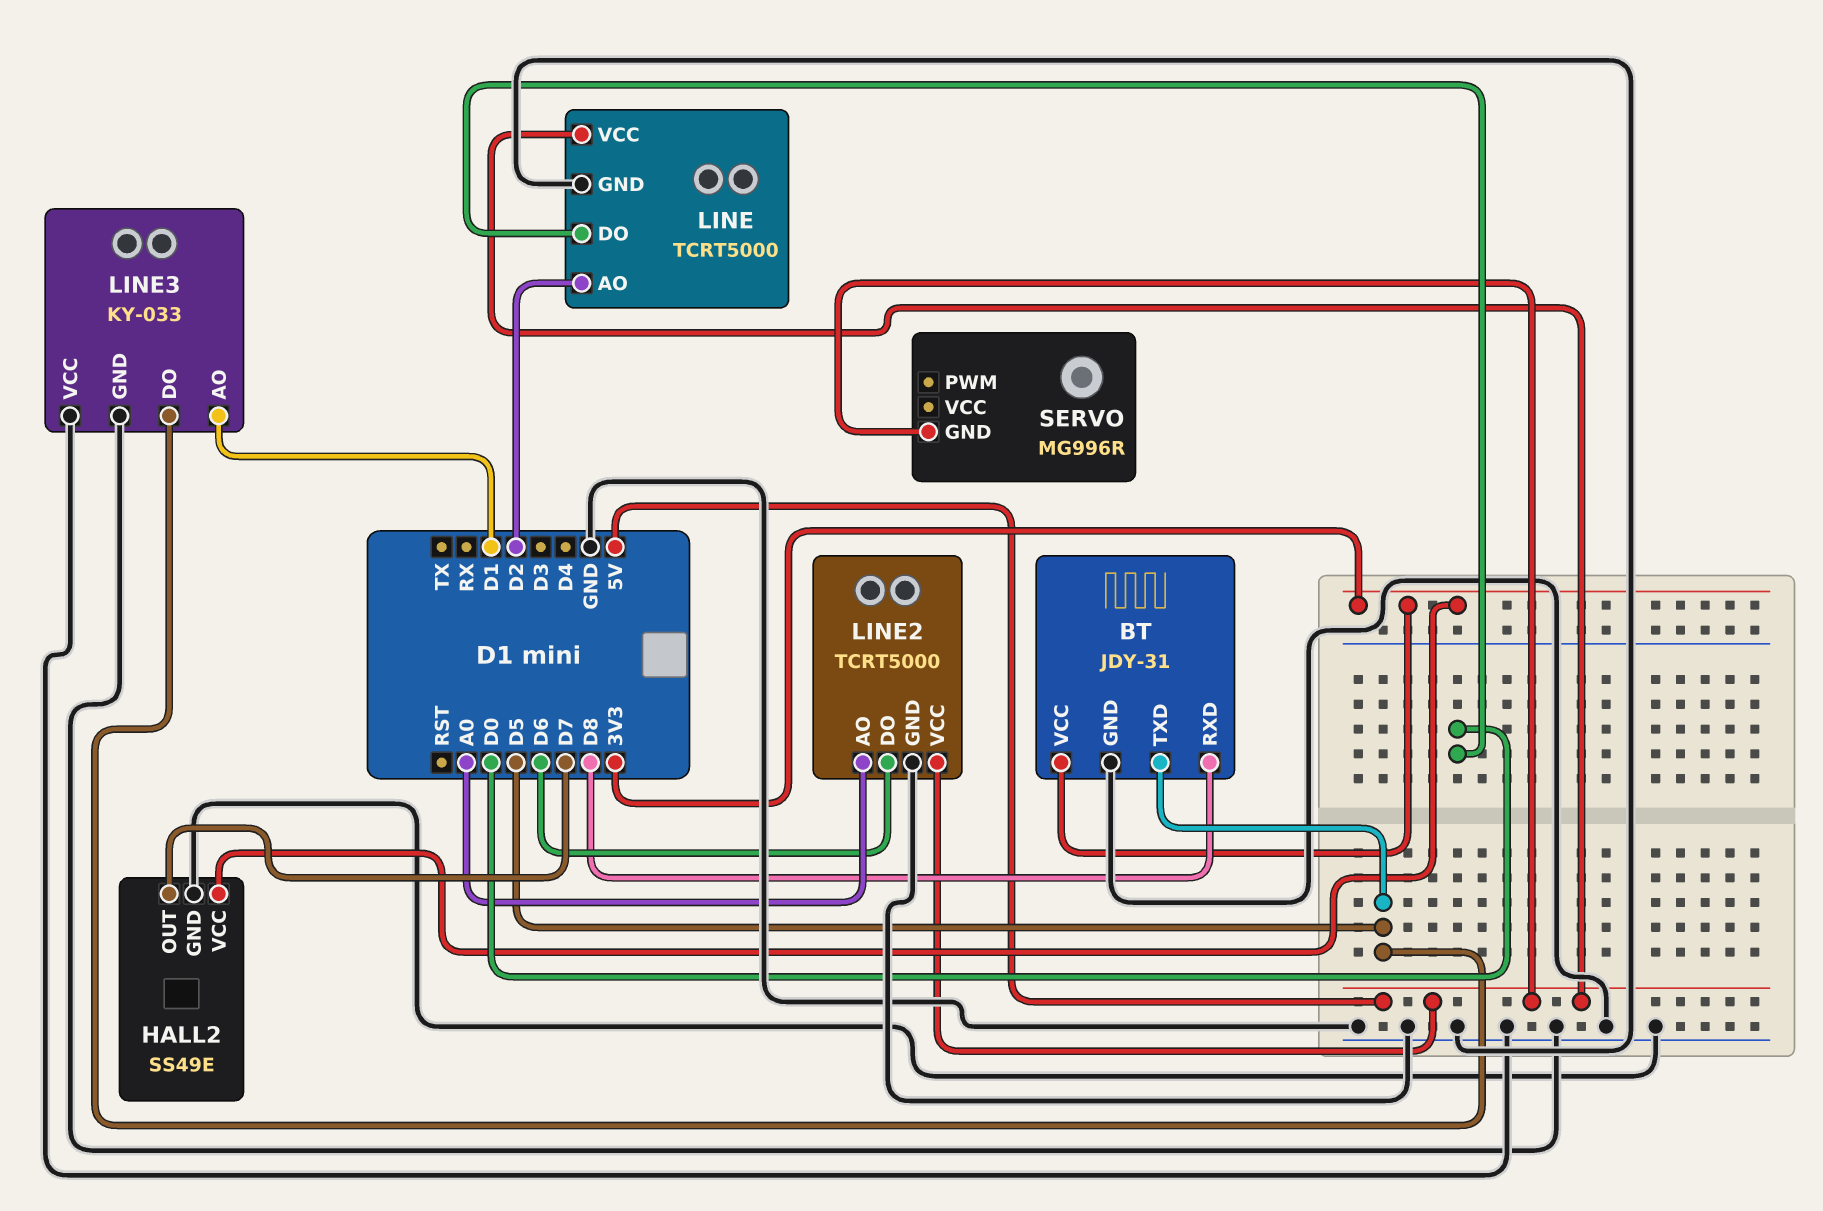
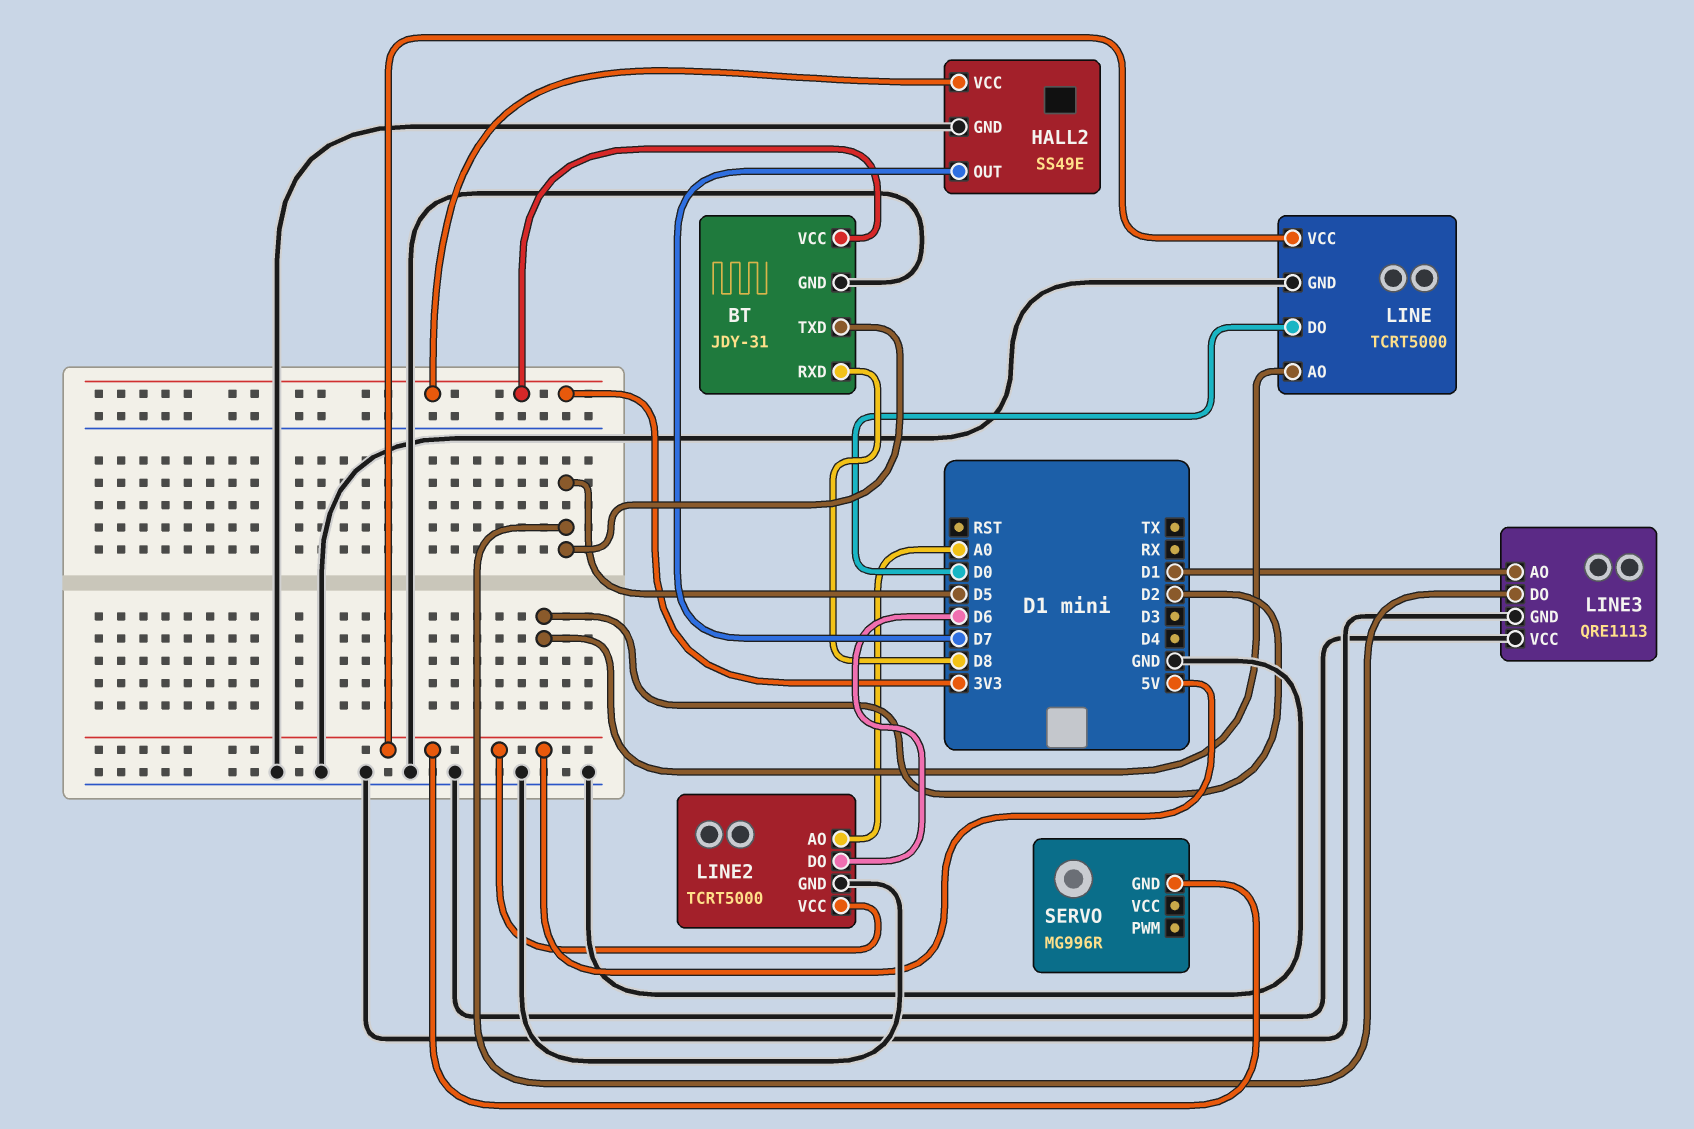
LINE3: KY-033 -> QRE1113

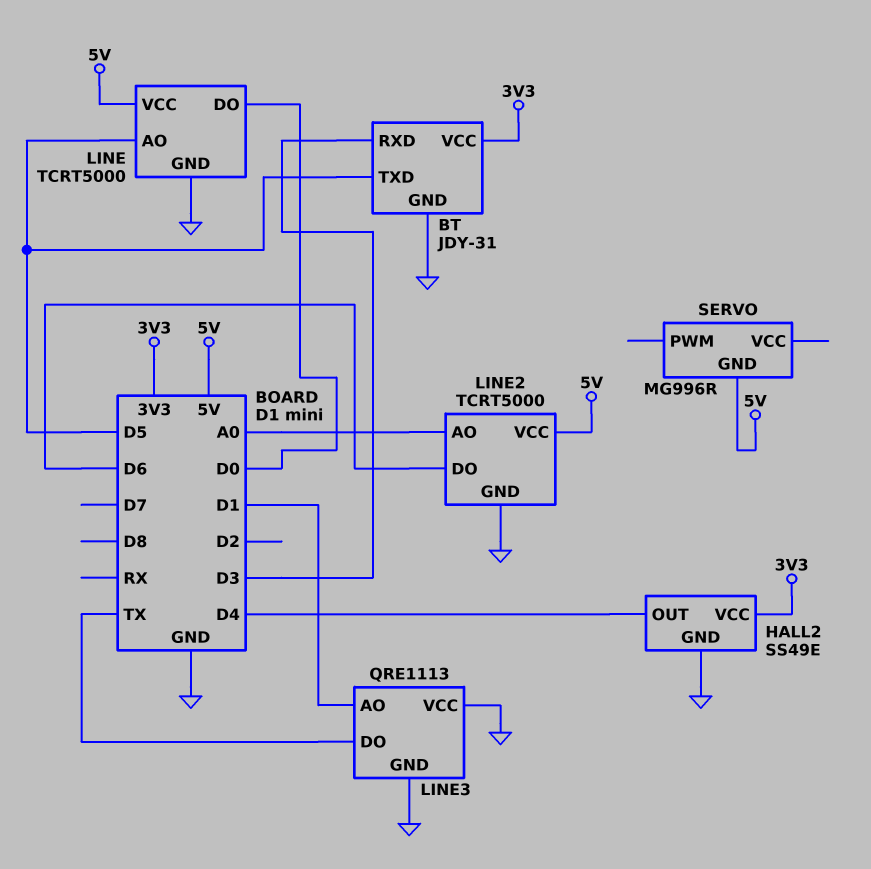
BT pin RXD: D8 -> D3
HALL2 pin OUT: D7 -> D4
LINE pin AO: D2 -> D5
LINE3 pin DO: D5 -> TX

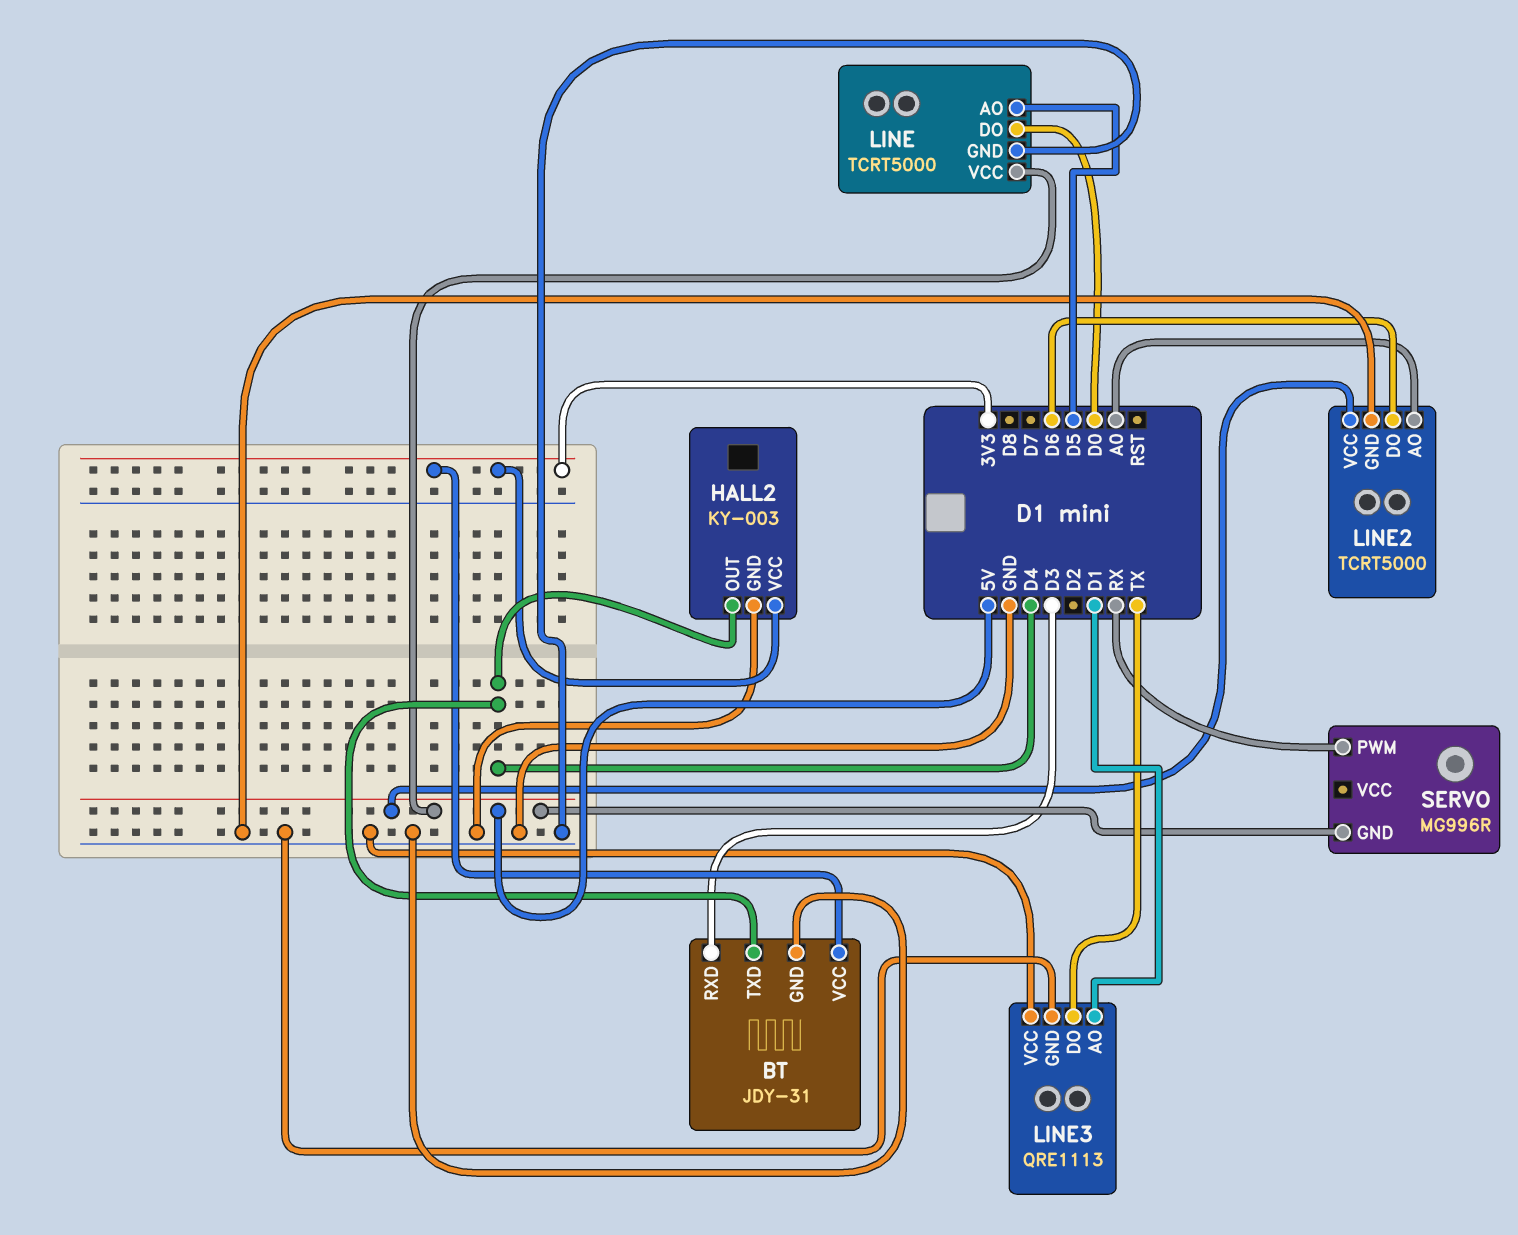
BT pin TXD: D5 -> D4
HALL2: SS49E -> KY-003
SERVO pin PWM: none -> RX

